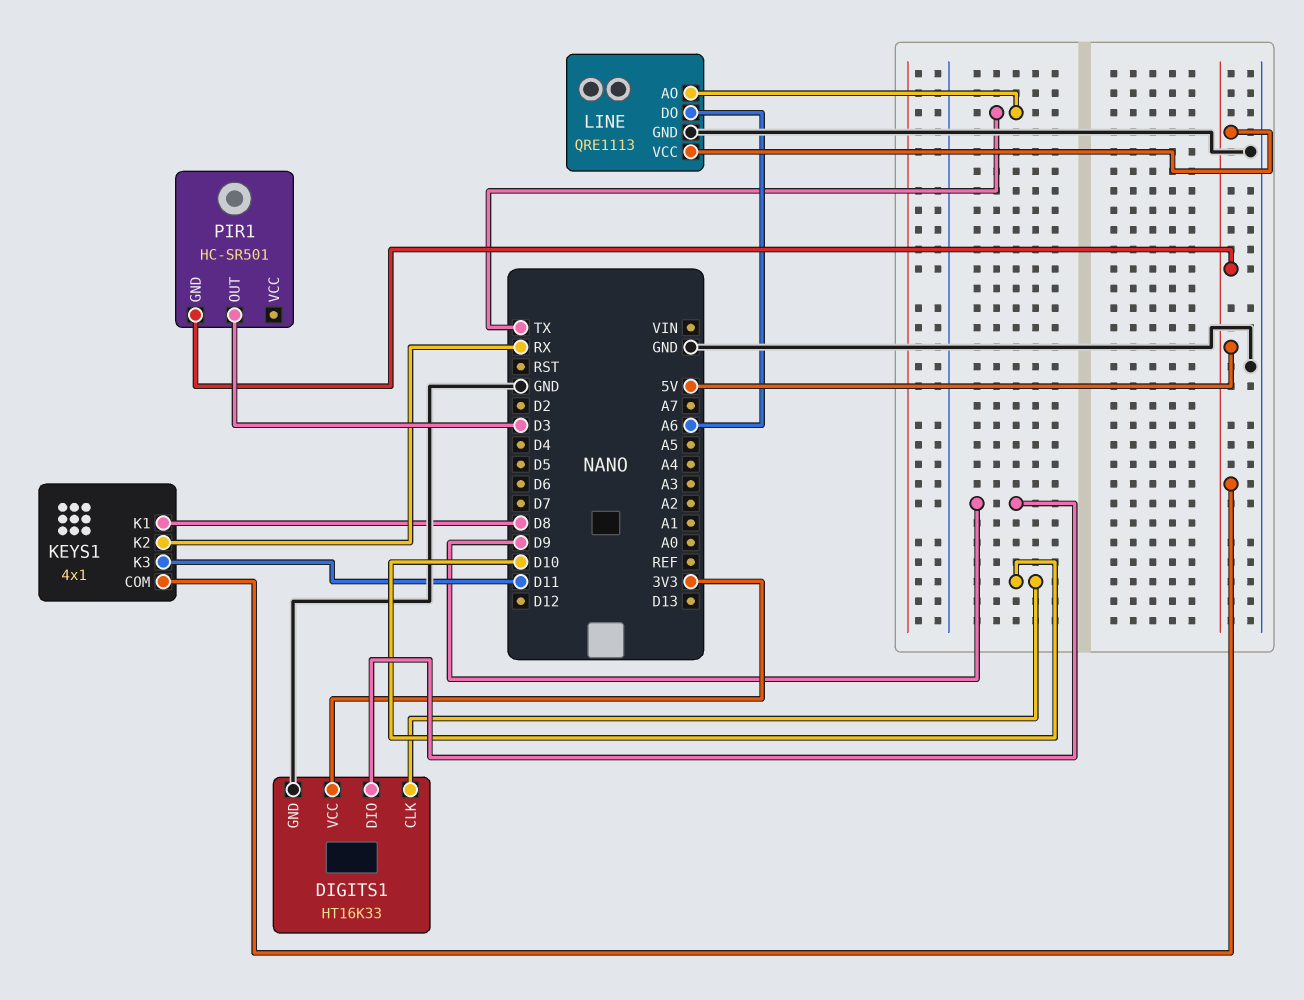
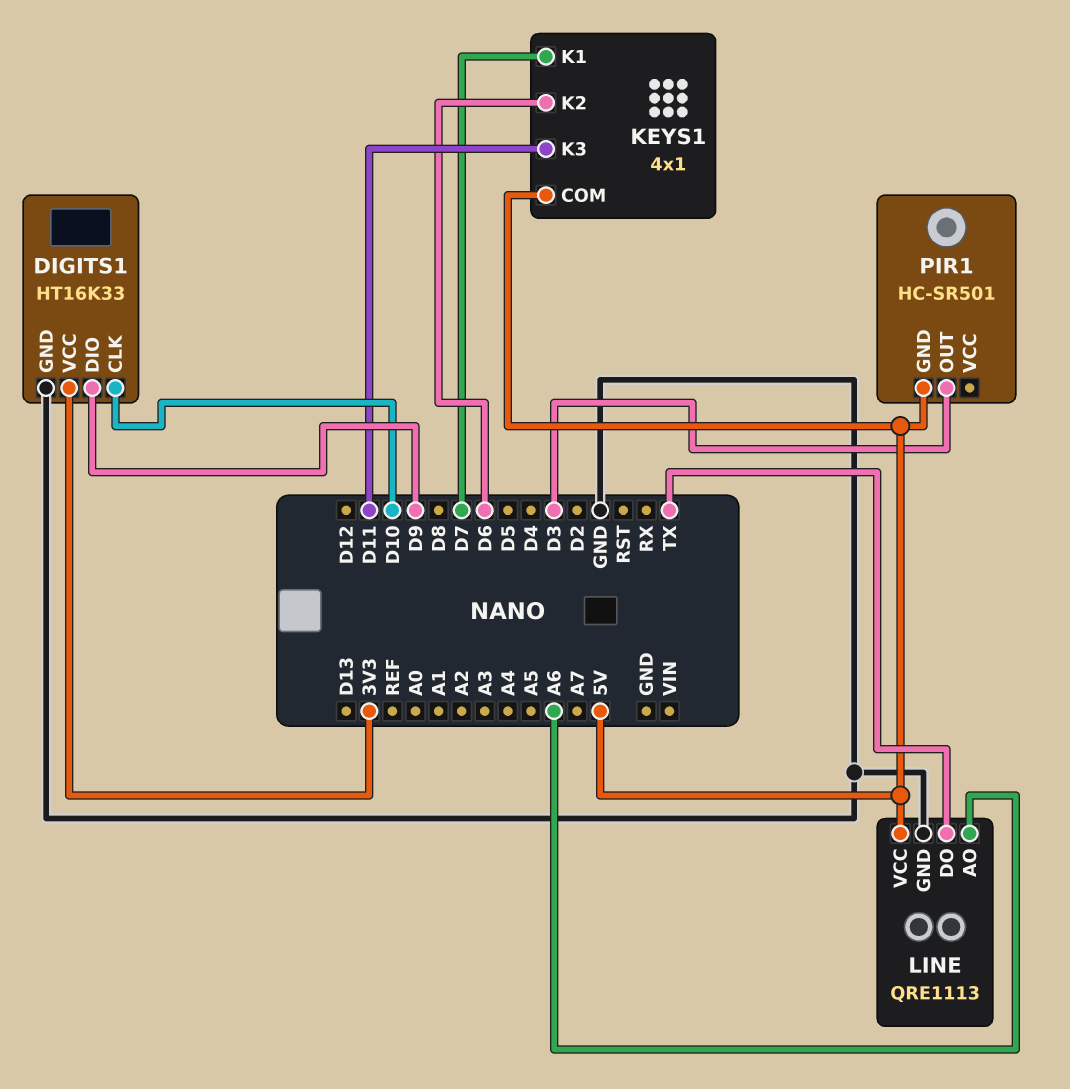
KEYS1 pin K1: D8 -> D7
KEYS1 pin K2: RX -> D6
LINE pin AO: TX -> A6
LINE pin DO: A6 -> TX

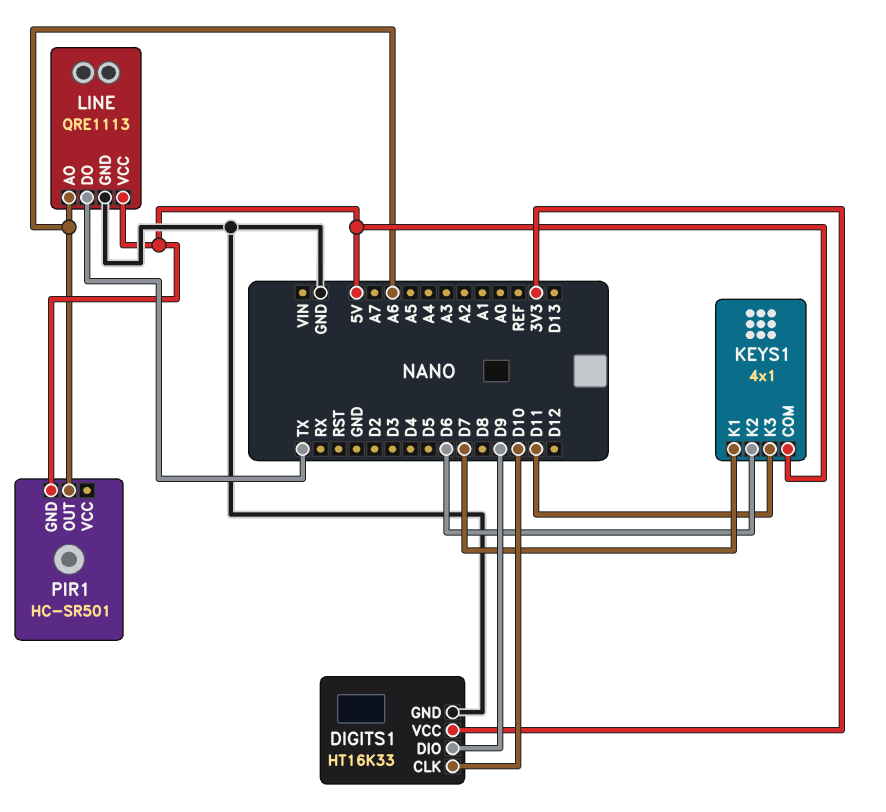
PIR1 pin OUT: D3 -> A6

